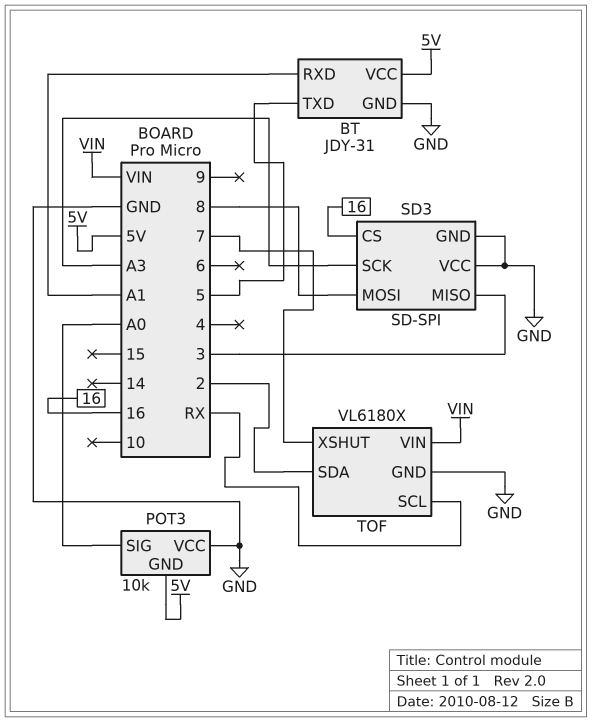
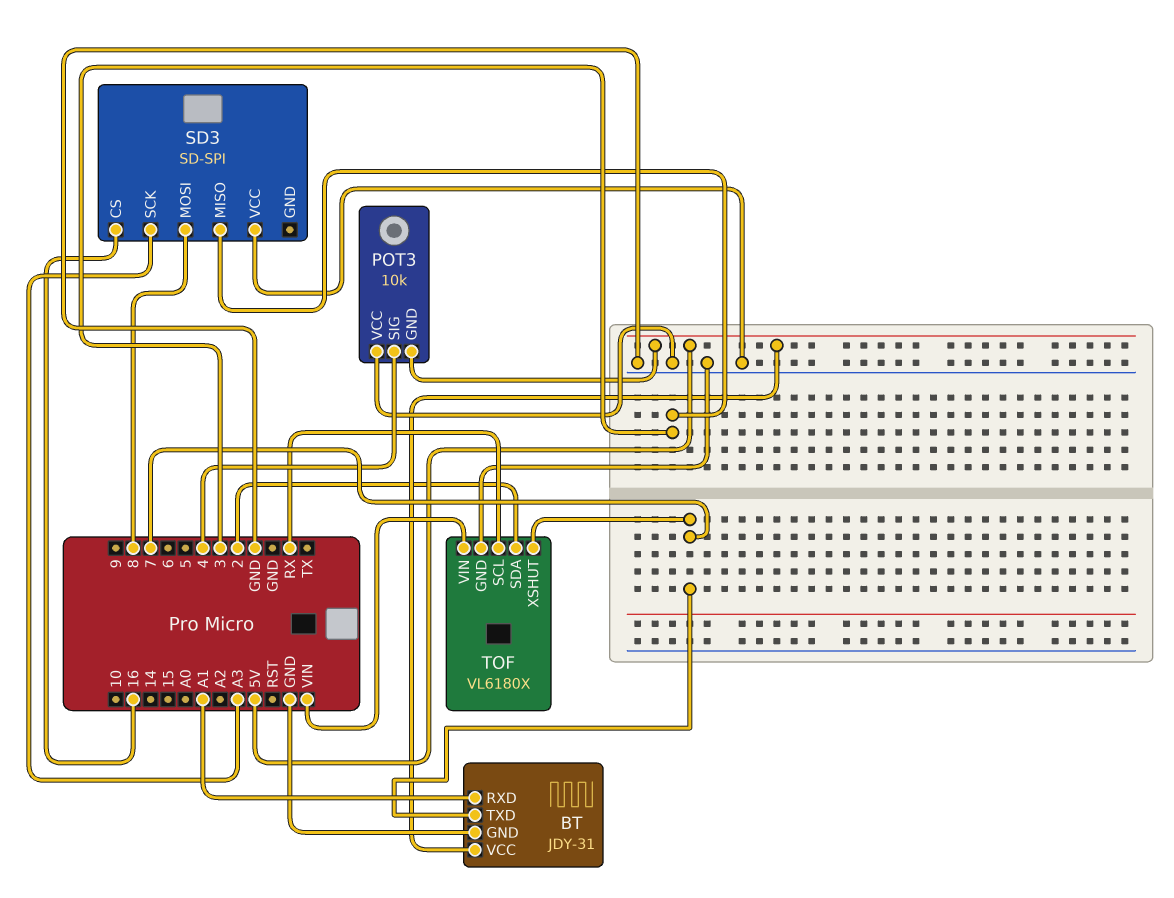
BT pin TXD: 5 -> 7
POT3 pin SIG: A0 -> 4
SD3 pin GND: GND -> none

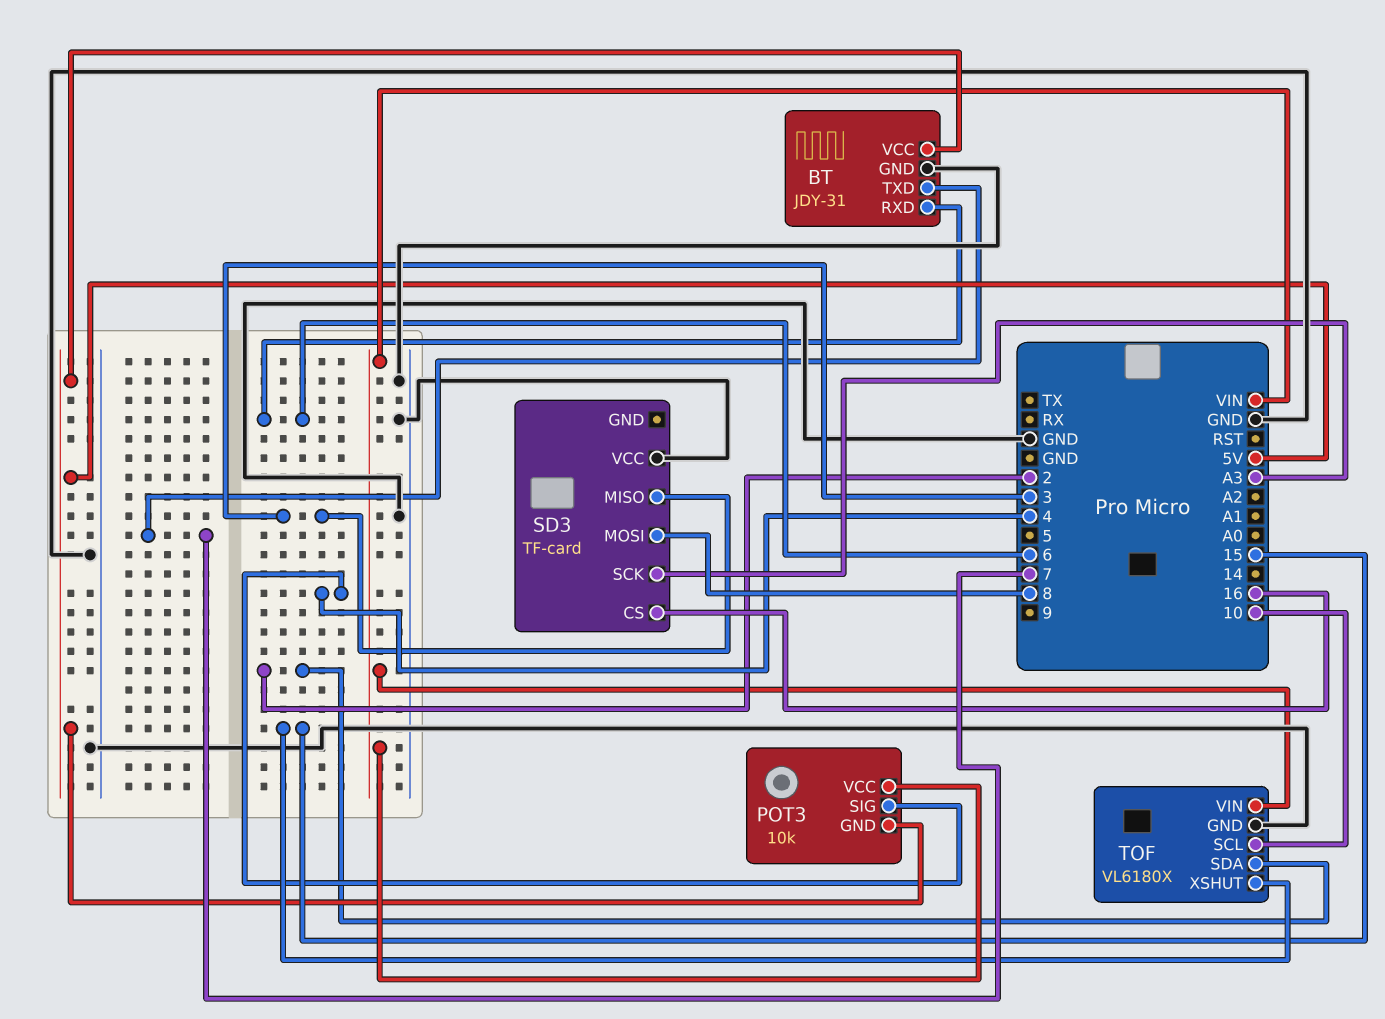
BT pin RXD: A1 -> 6
POT3 pin VCC: GND -> VIN
SD3: SD-SPI -> TF-card
TOF pin SCL: RX -> 10
TOF pin XSHUT: 7 -> 15

